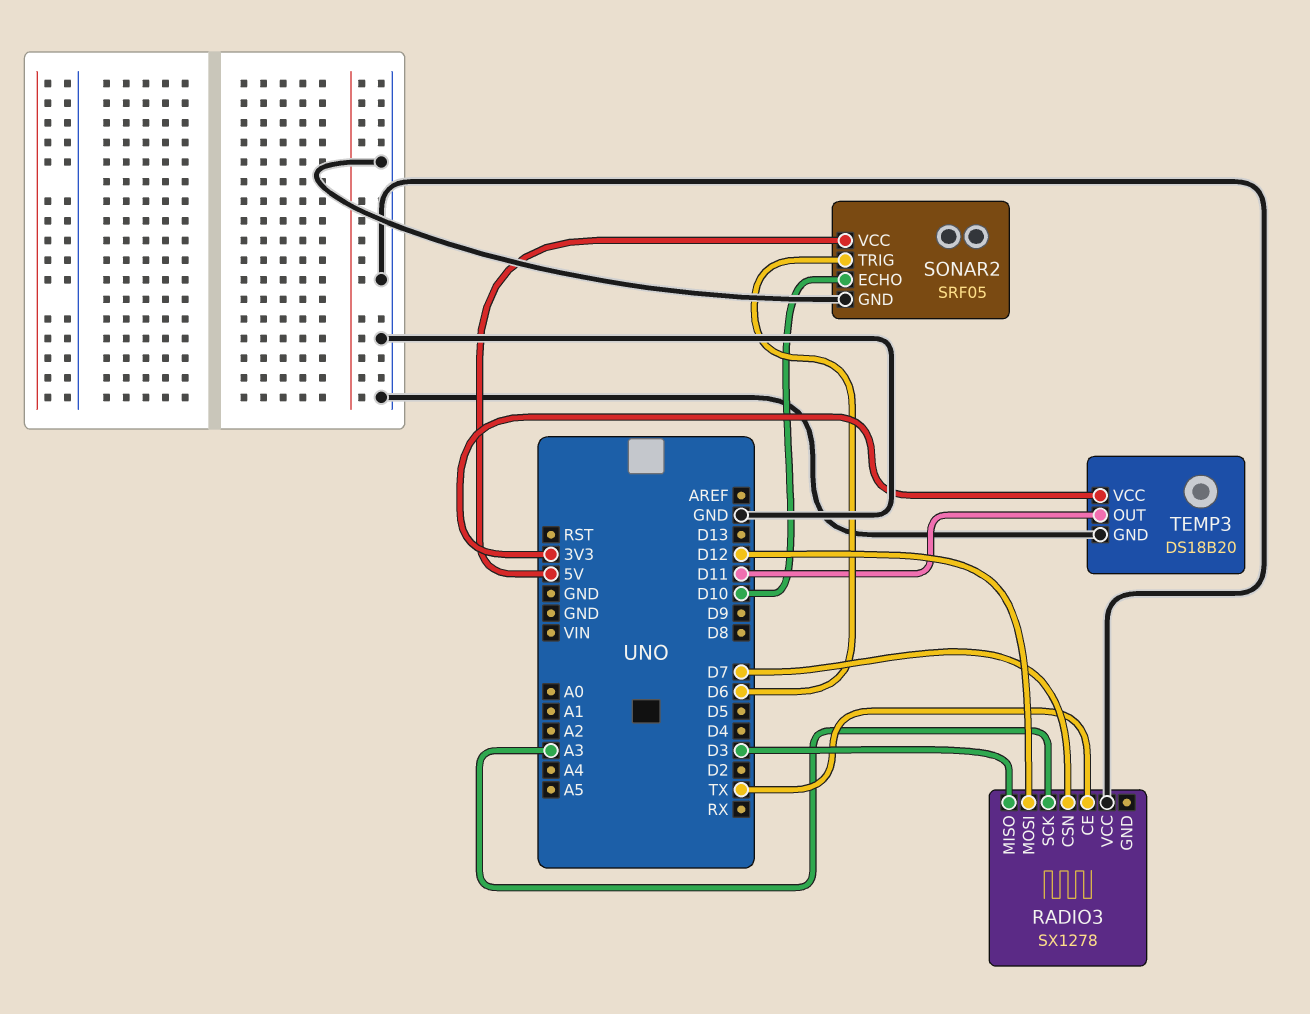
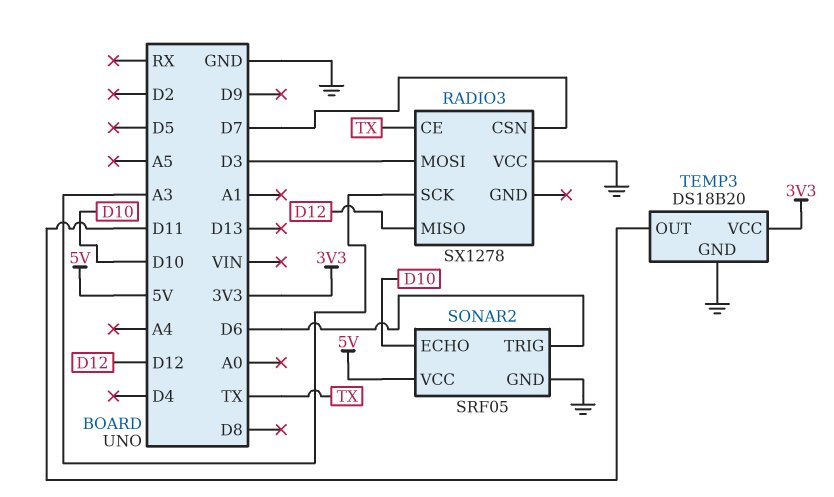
RADIO3 pin MISO: D3 -> D12
RADIO3 pin MOSI: D12 -> D3

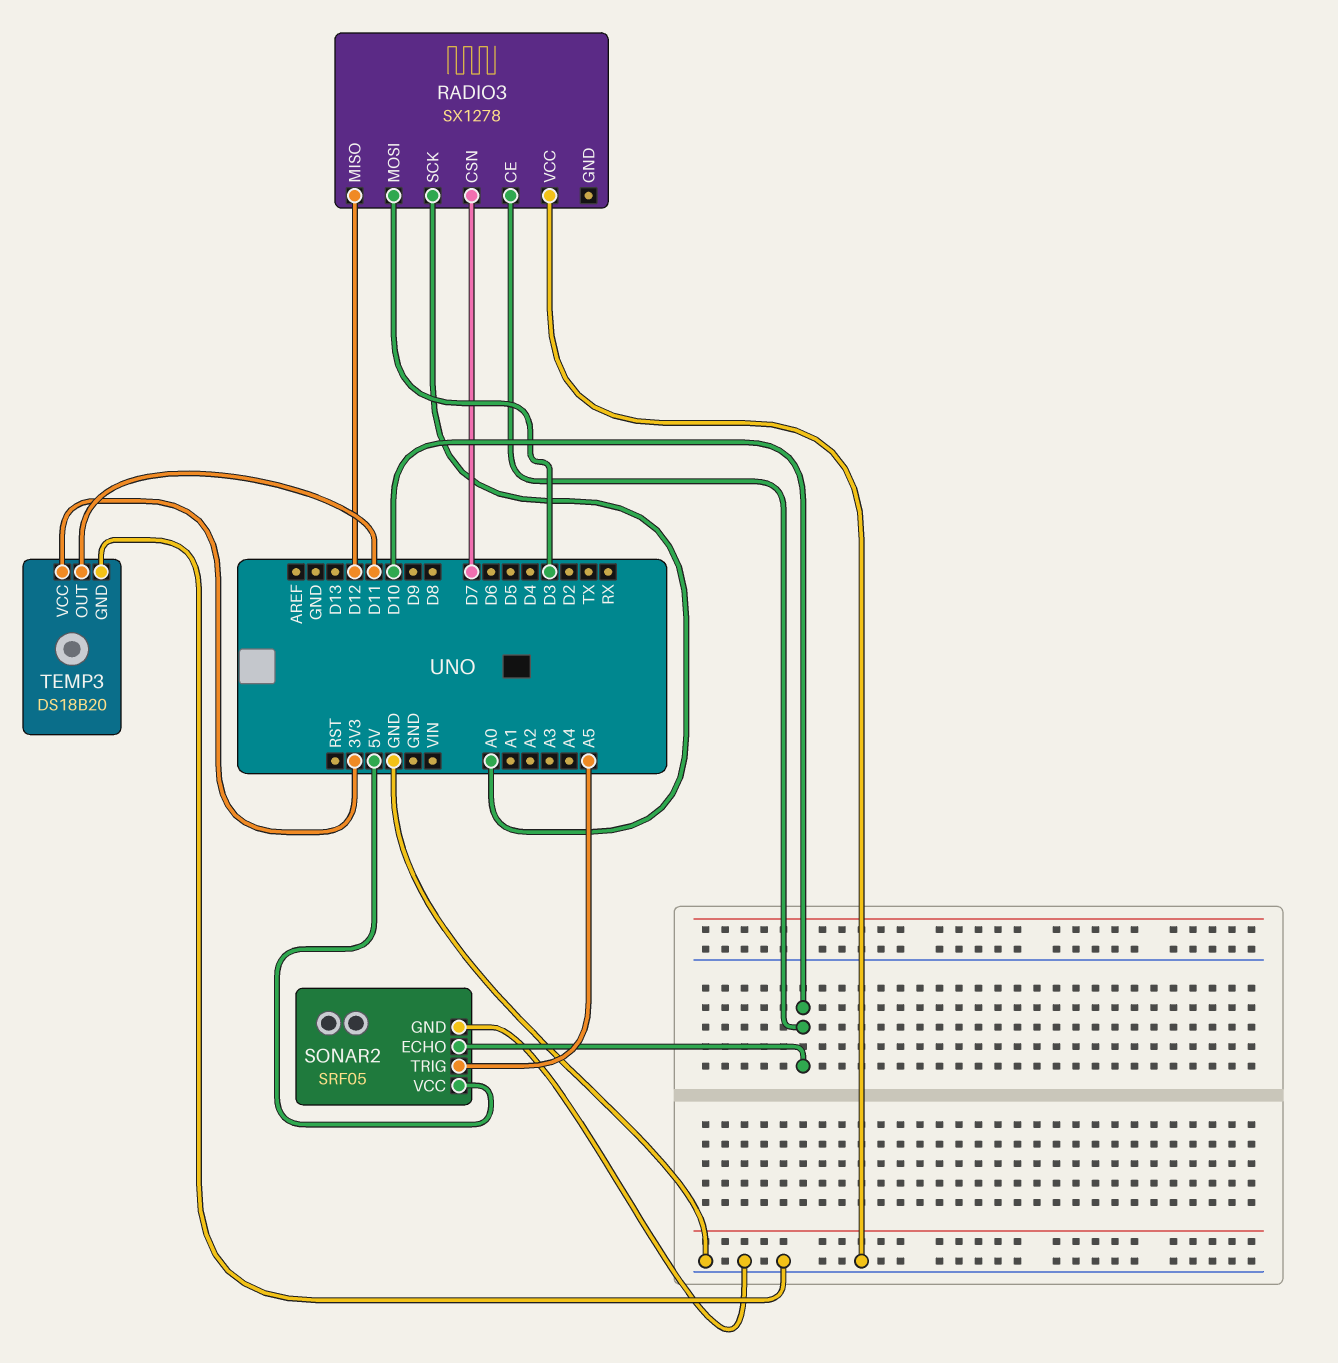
RADIO3 pin CE: TX -> D10
RADIO3 pin SCK: A3 -> A0
SONAR2 pin TRIG: D6 -> A5

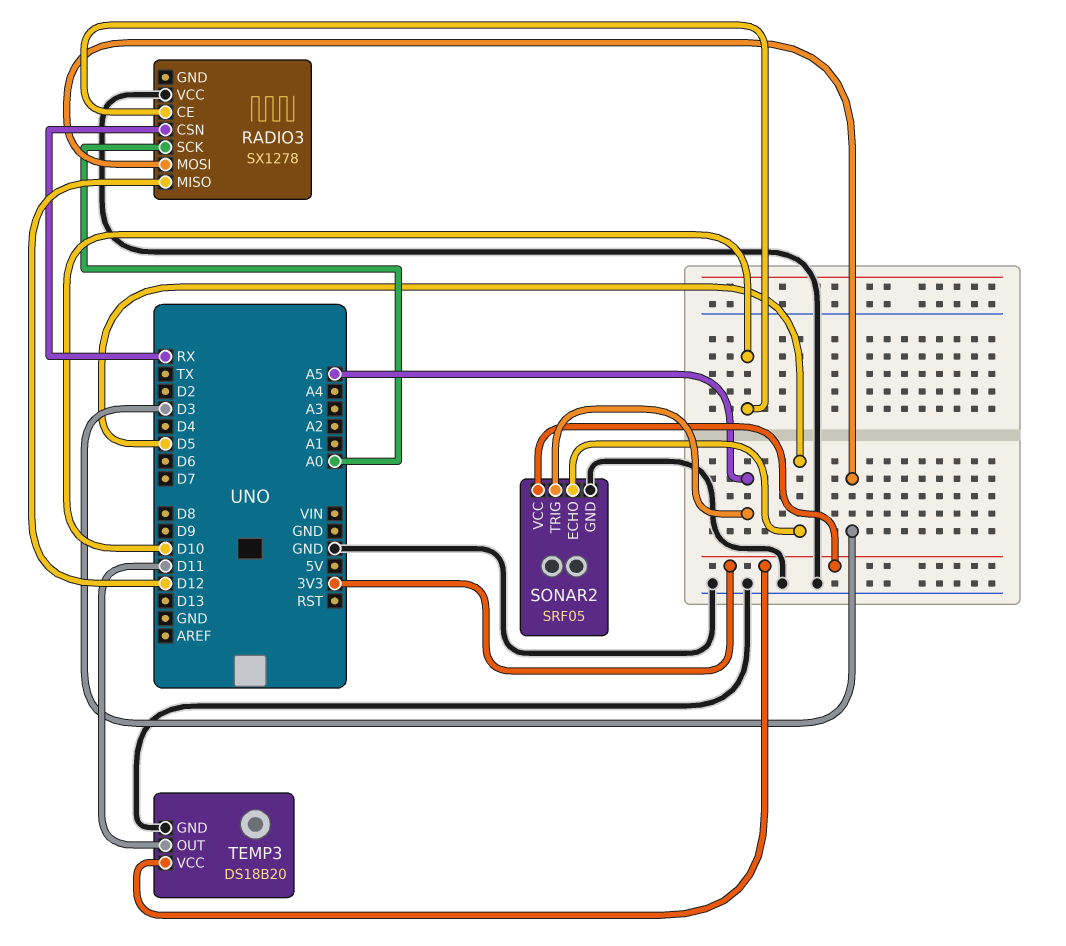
RADIO3 pin CSN: D7 -> RX
SONAR2 pin ECHO: D10 -> D5
SONAR2 pin VCC: 5V -> 3V3

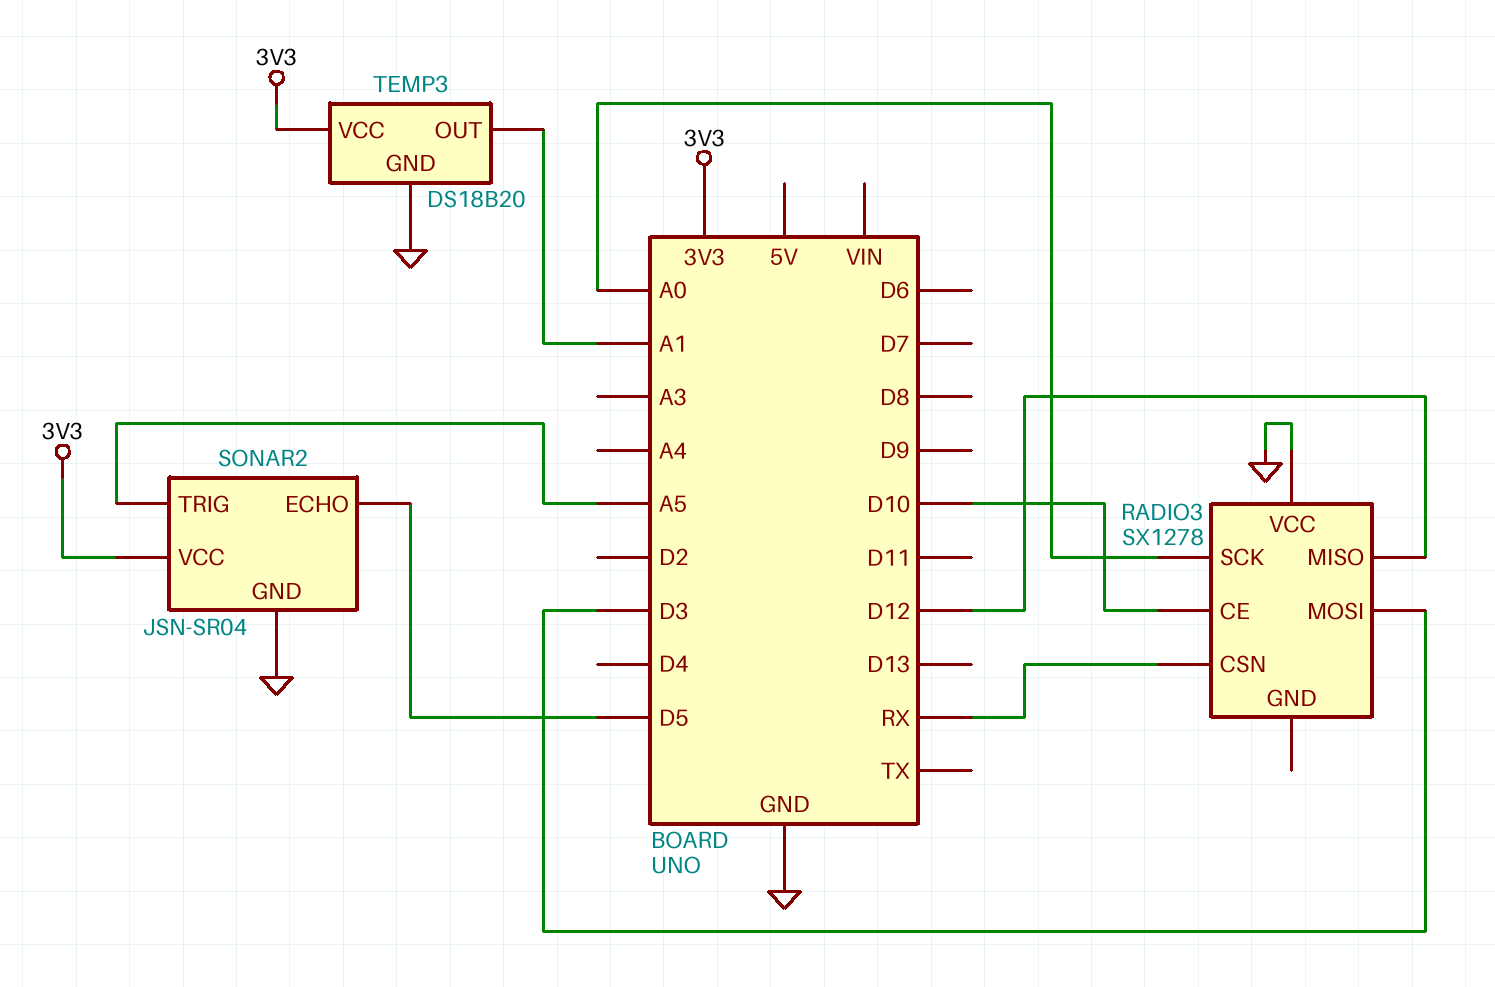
SONAR2: SRF05 -> JSN-SR04
TEMP3 pin OUT: D11 -> A1

